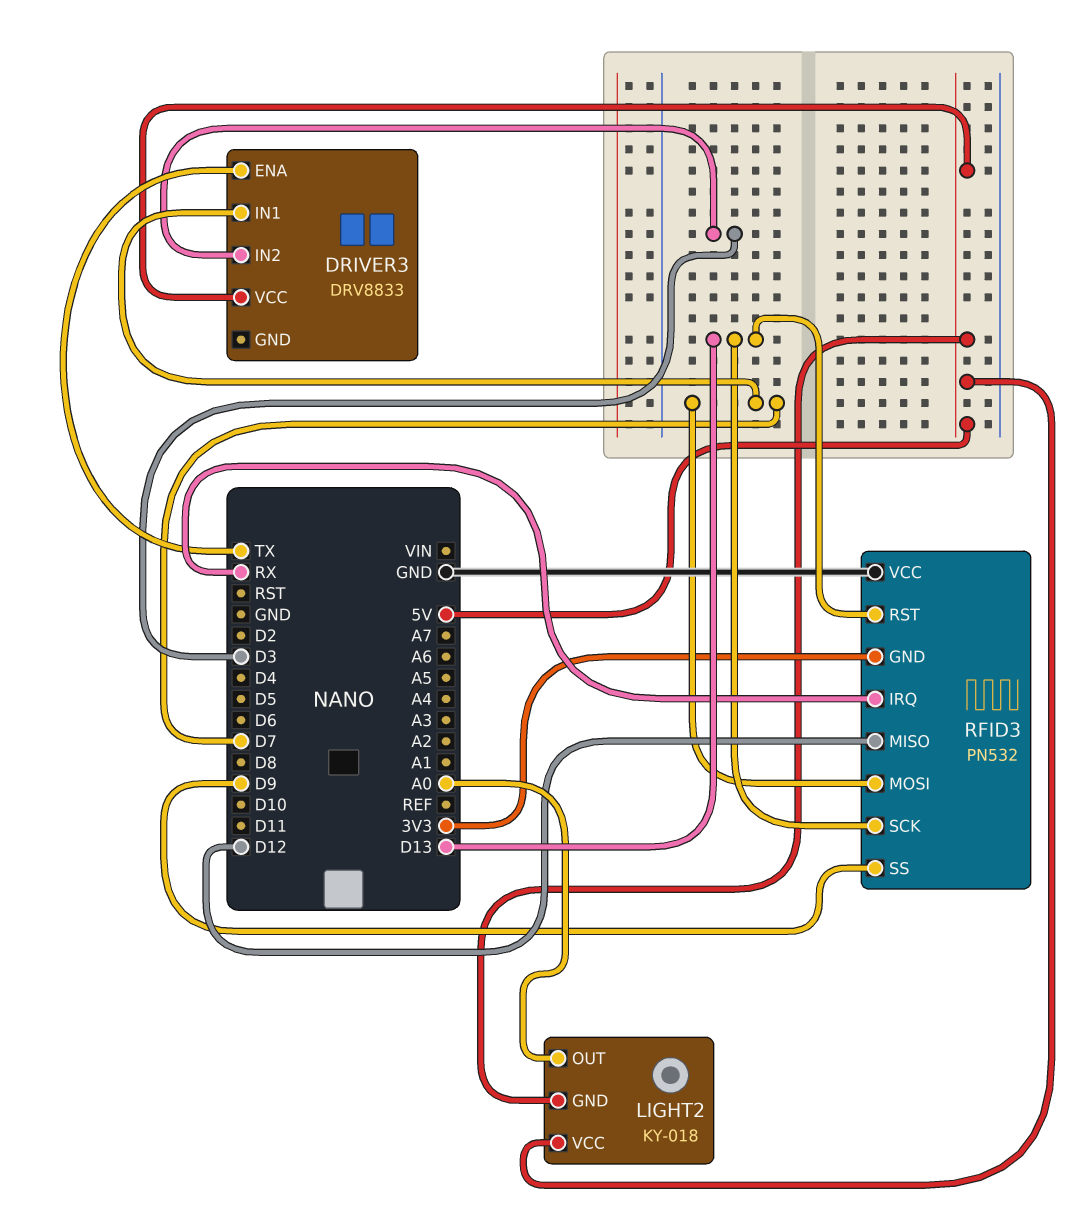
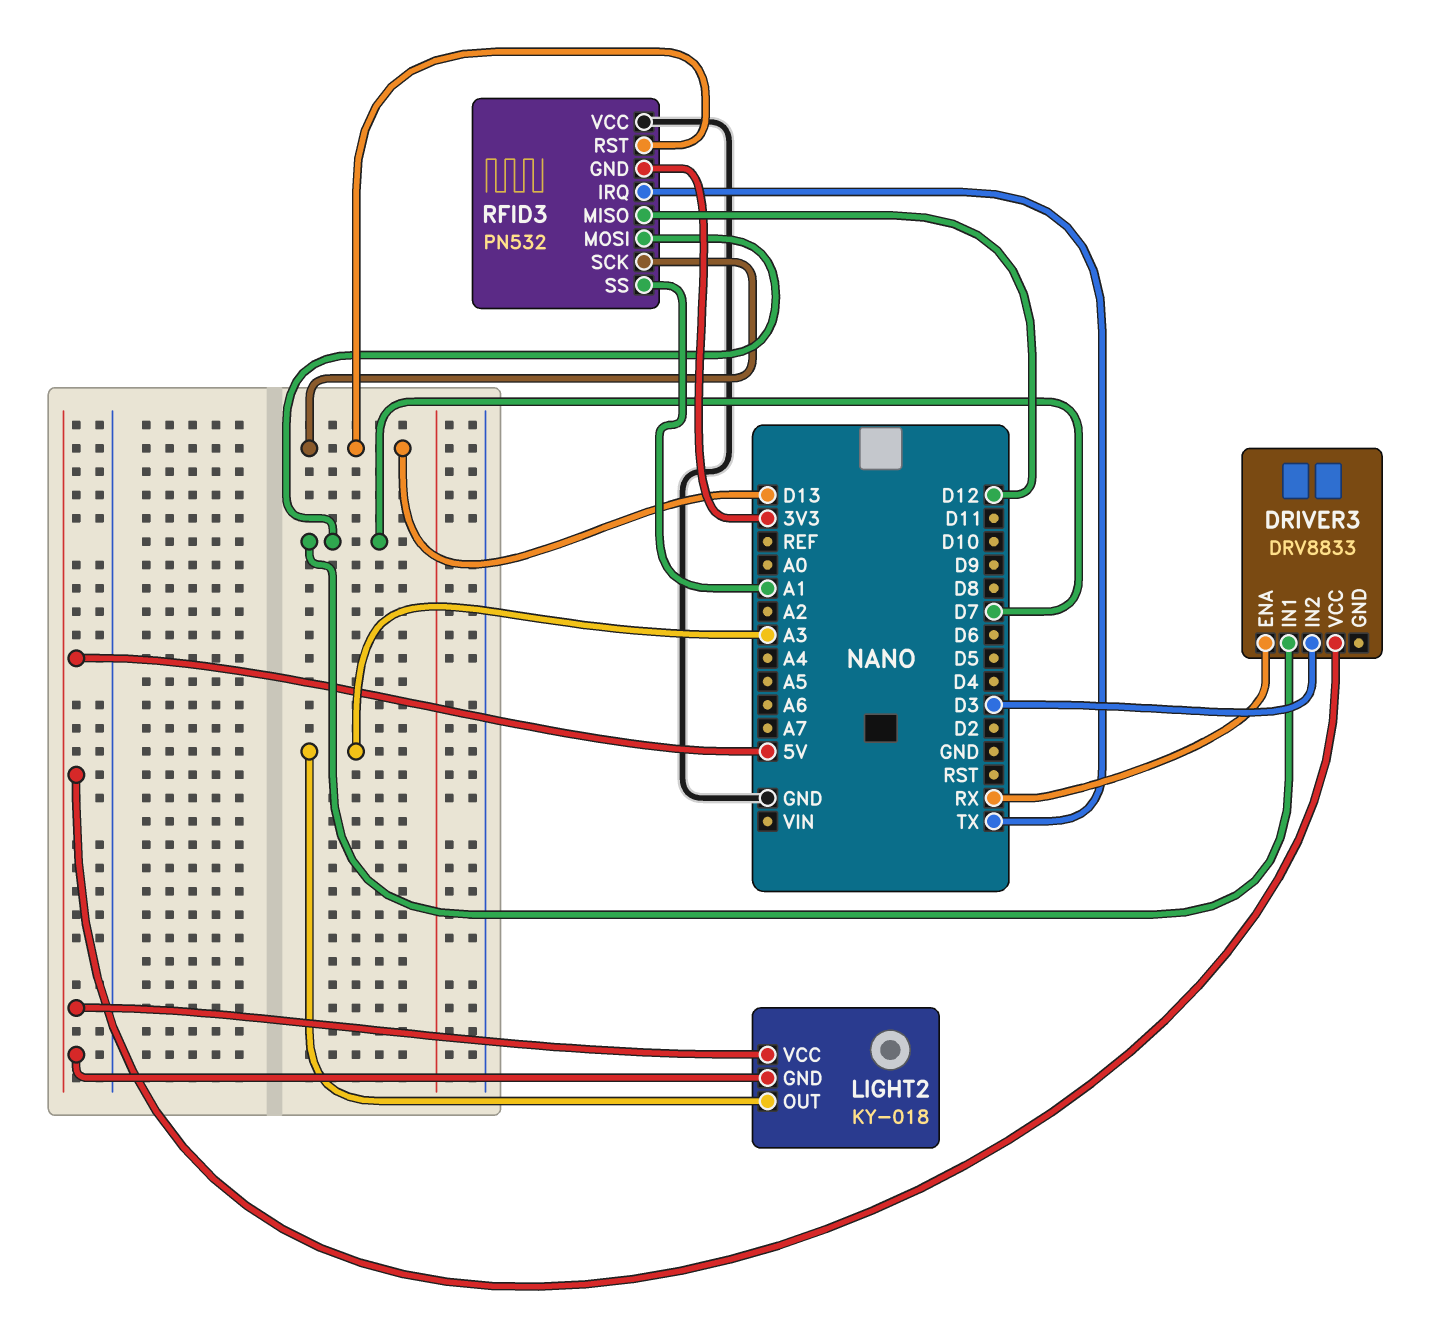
DRIVER3 pin ENA: TX -> RX
LIGHT2 pin OUT: A0 -> A3
RFID3 pin IRQ: RX -> TX
RFID3 pin SS: D9 -> A1

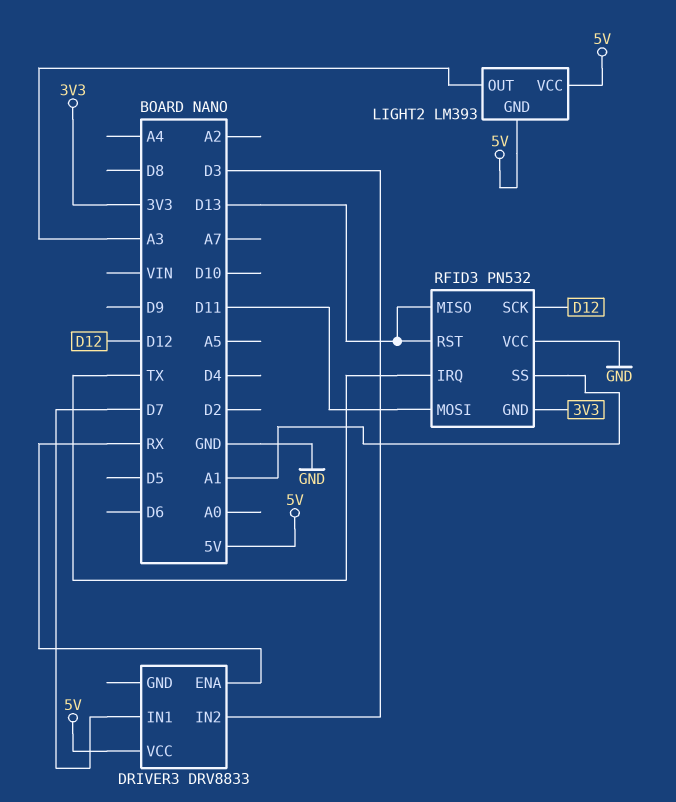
LIGHT2: KY-018 -> LM393
RFID3 pin MISO: D12 -> D13
RFID3 pin MOSI: D7 -> D11
RFID3 pin SCK: D13 -> D12

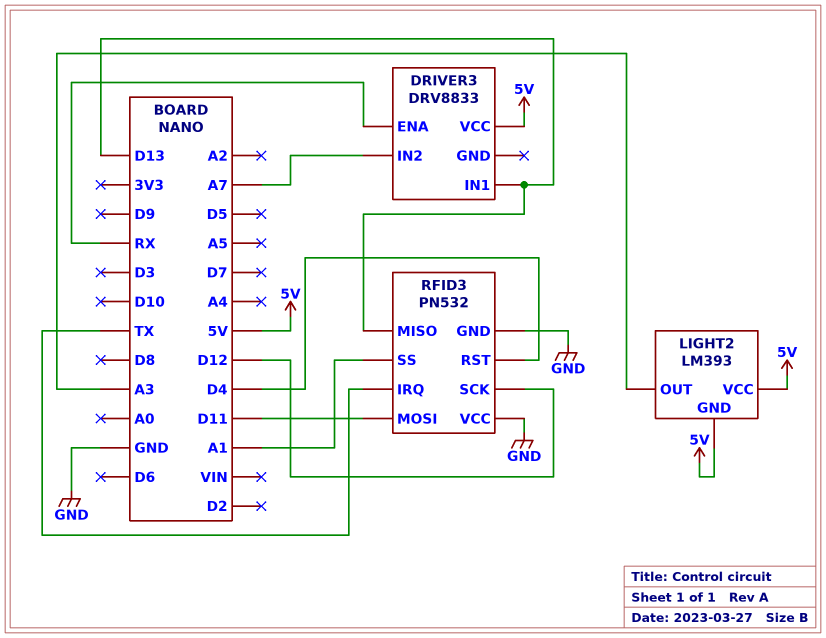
DRIVER3 pin IN1: D7 -> D13
DRIVER3 pin IN2: D3 -> A7
RFID3 pin GND: 3V3 -> GND
RFID3 pin RST: D13 -> D4

